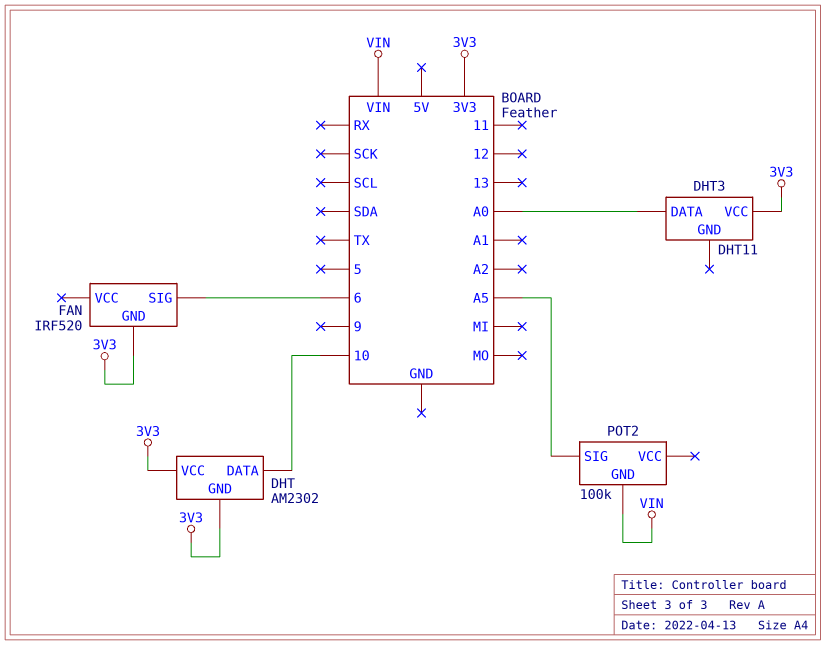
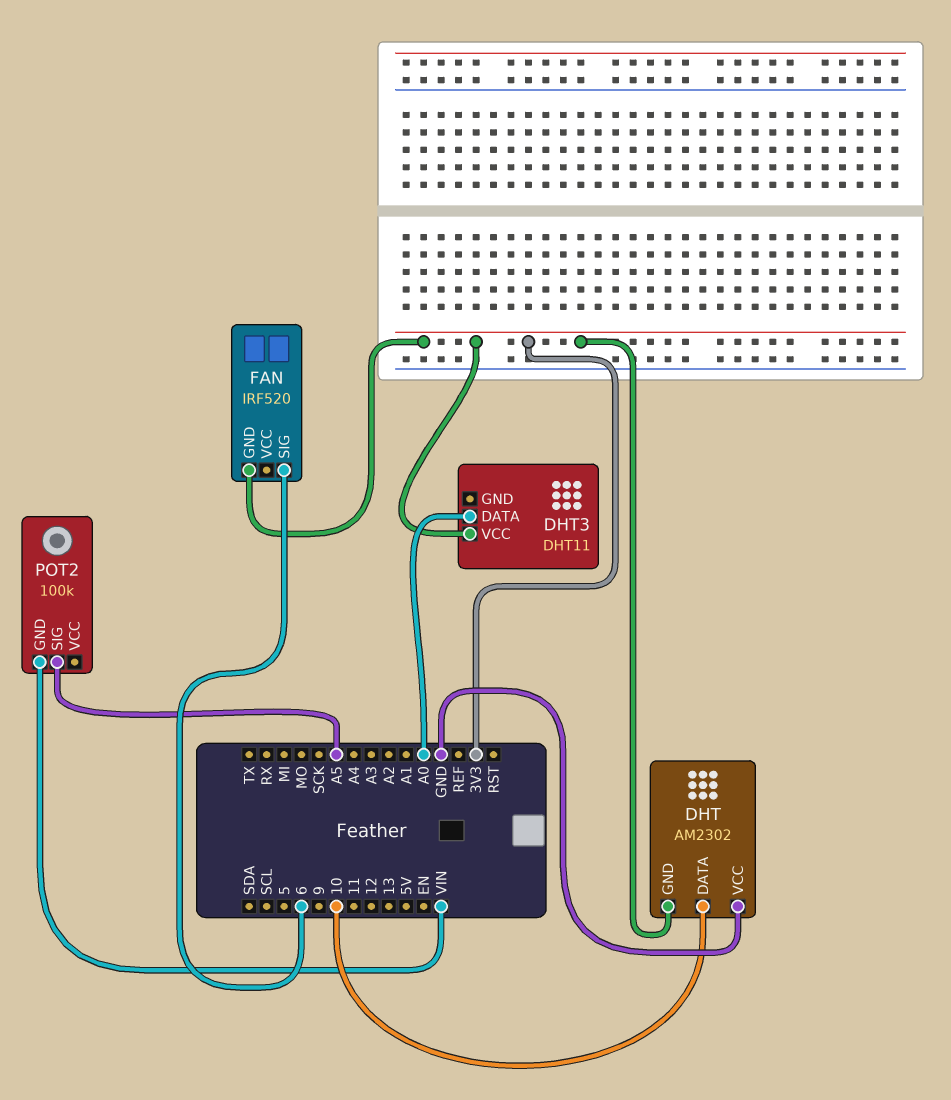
DHT pin VCC: 3V3 -> GND

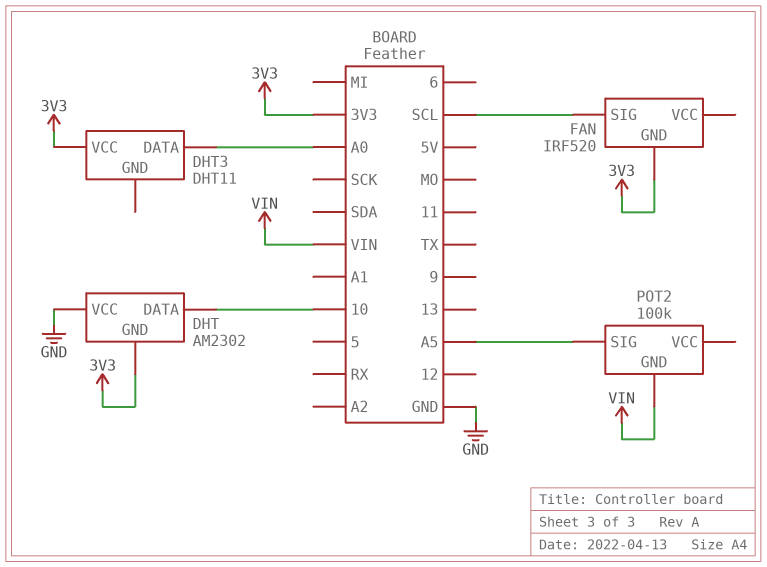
FAN pin SIG: 6 -> SCL

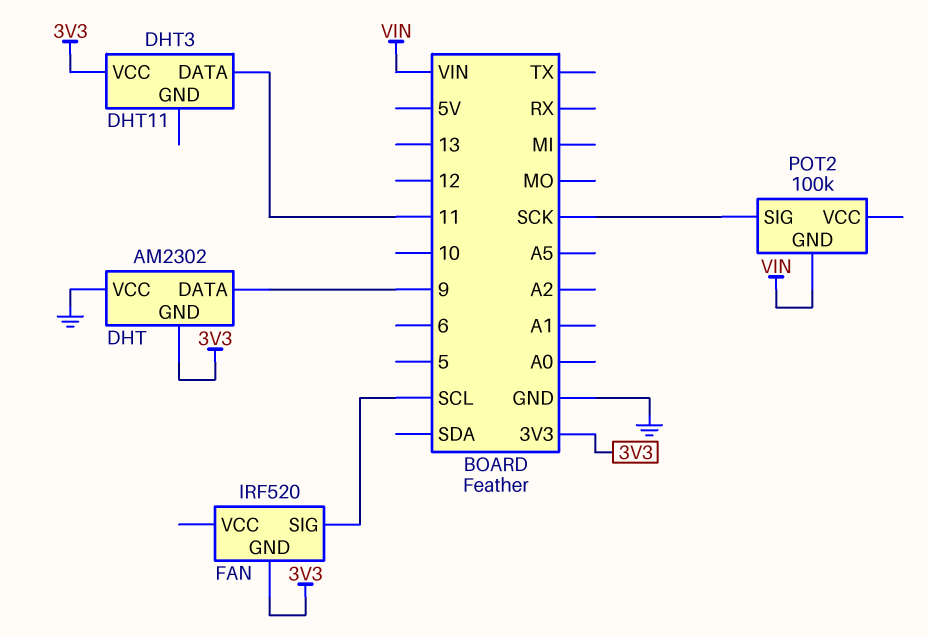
DHT pin DATA: 10 -> 9
DHT3 pin DATA: A0 -> 11
POT2 pin SIG: A5 -> SCK

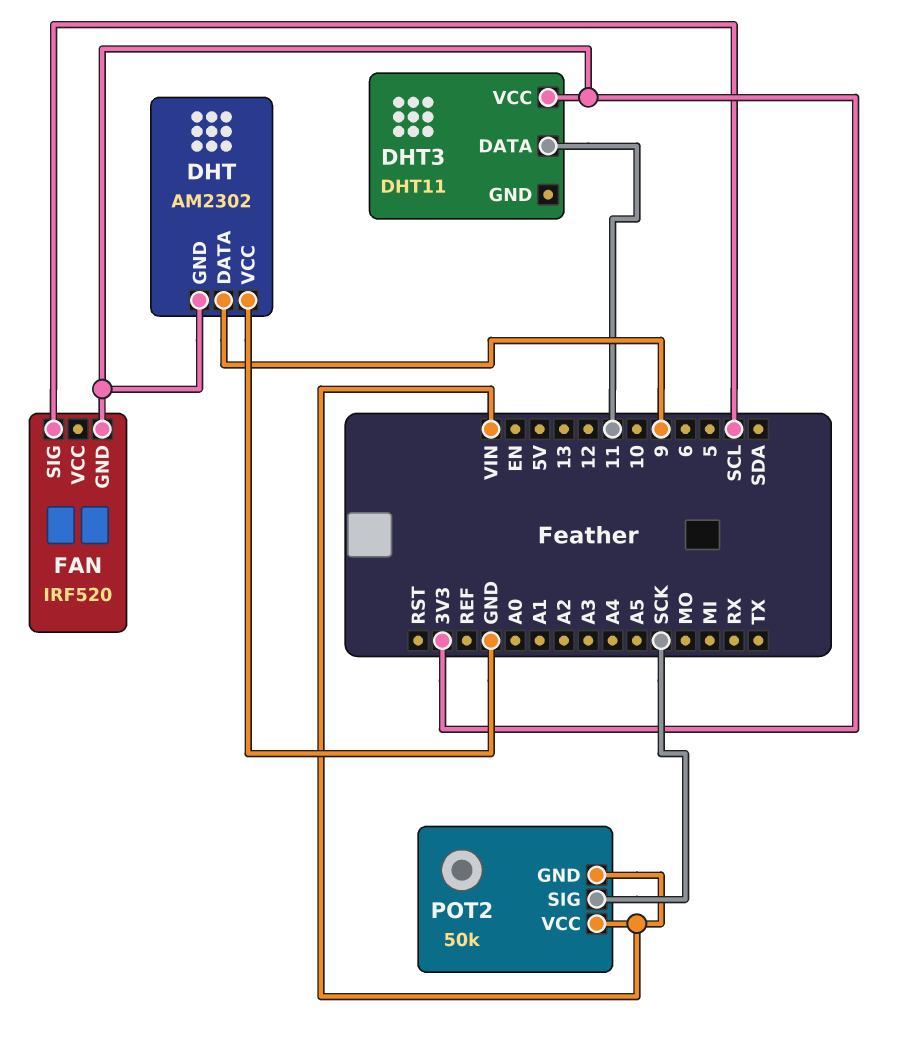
POT2: 100k -> 50k
POT2 pin VCC: none -> VIN

